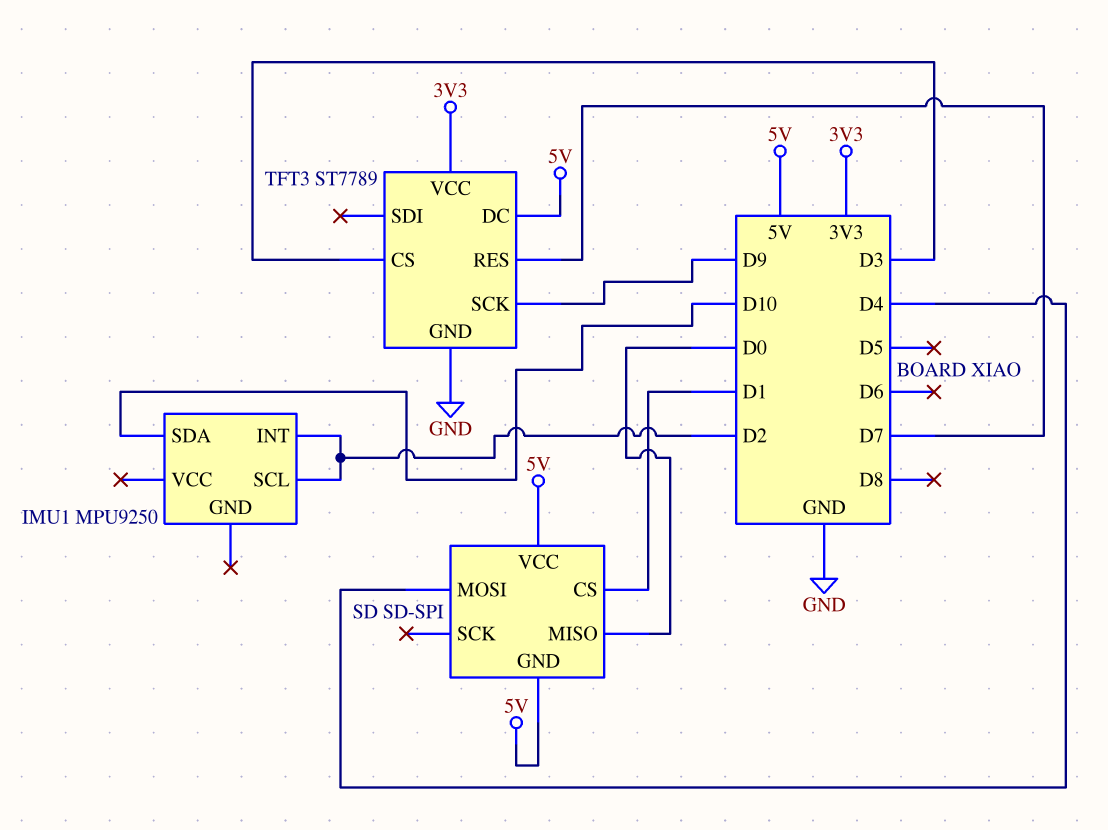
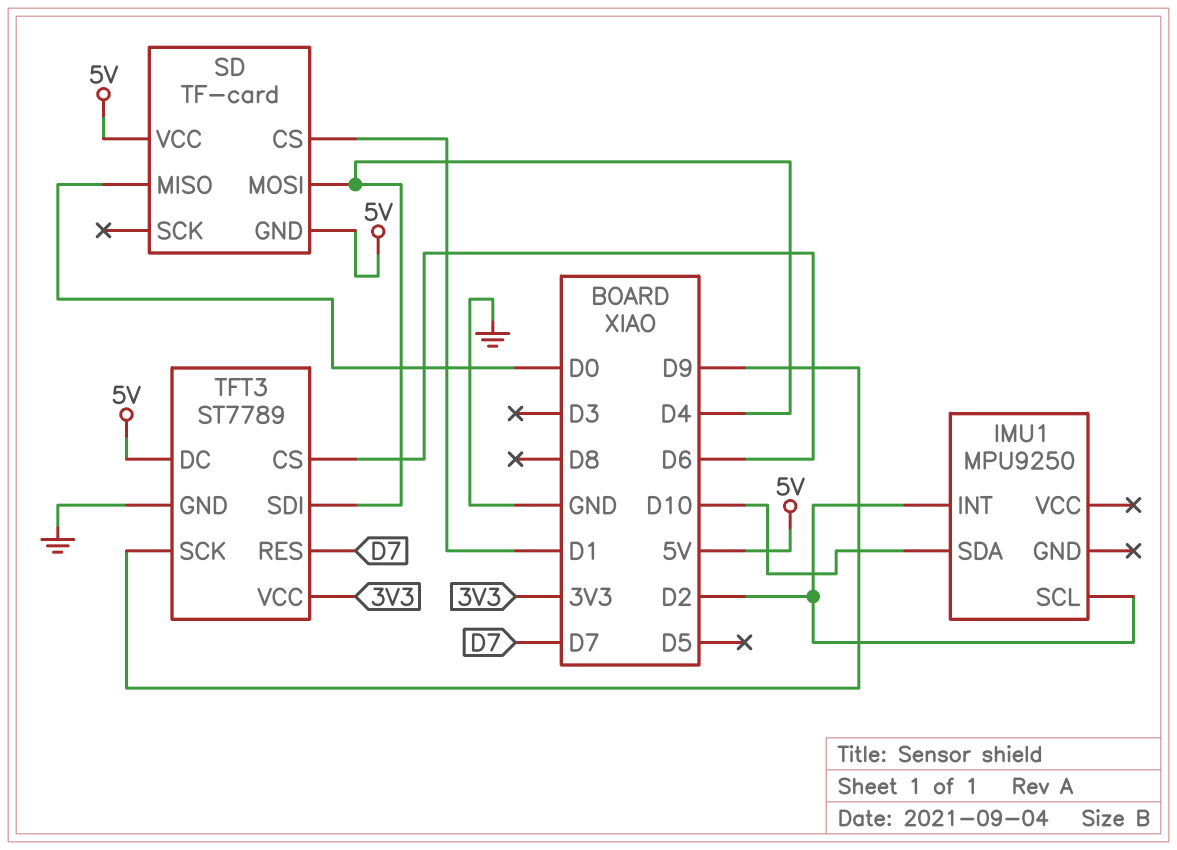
SD: SD-SPI -> TF-card
TFT3 pin CS: D3 -> D6
TFT3 pin SDI: none -> D4

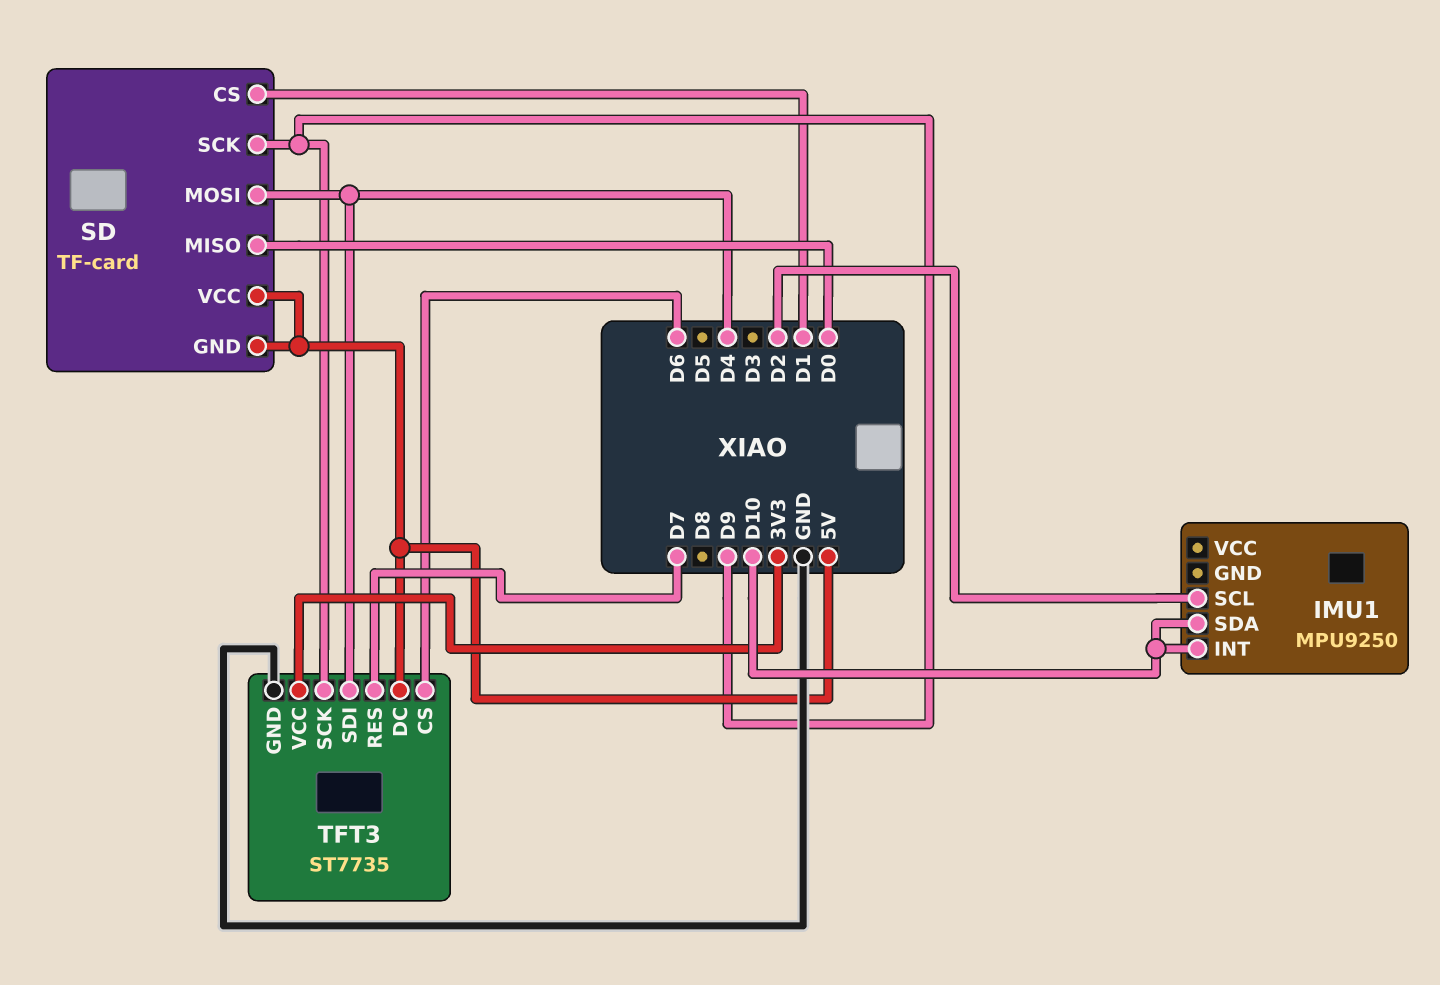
IMU1 pin INT: D2 -> D10
SD pin SCK: none -> D9
TFT3: ST7789 -> ST7735

